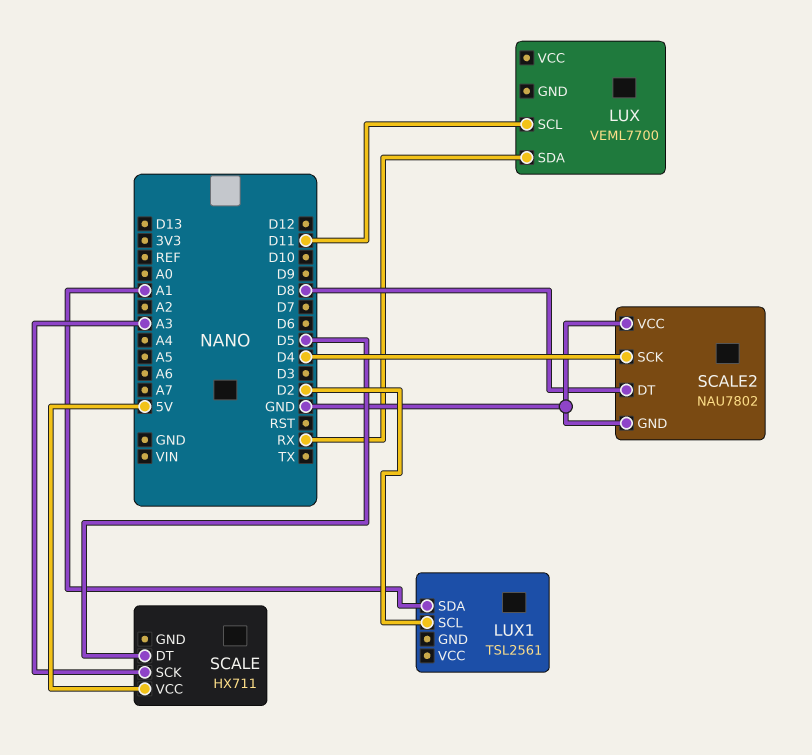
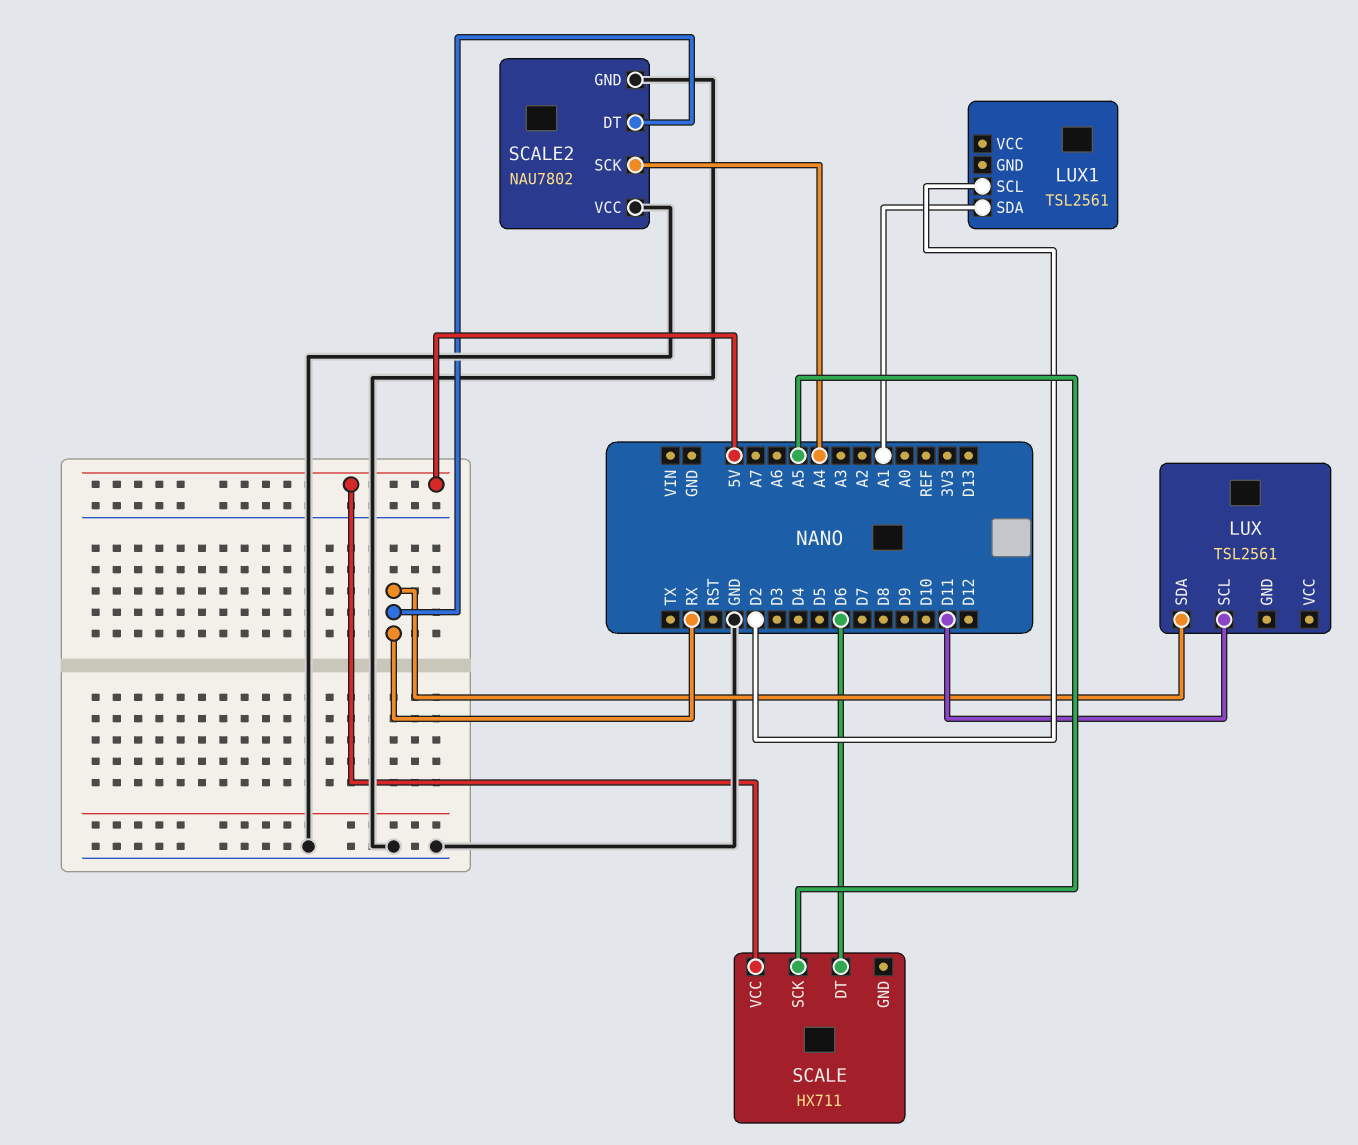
LUX: VEML7700 -> TSL2561
SCALE pin DT: D5 -> D6
SCALE pin SCK: A3 -> A5
SCALE2 pin DT: D8 -> RX
SCALE2 pin SCK: D4 -> A4

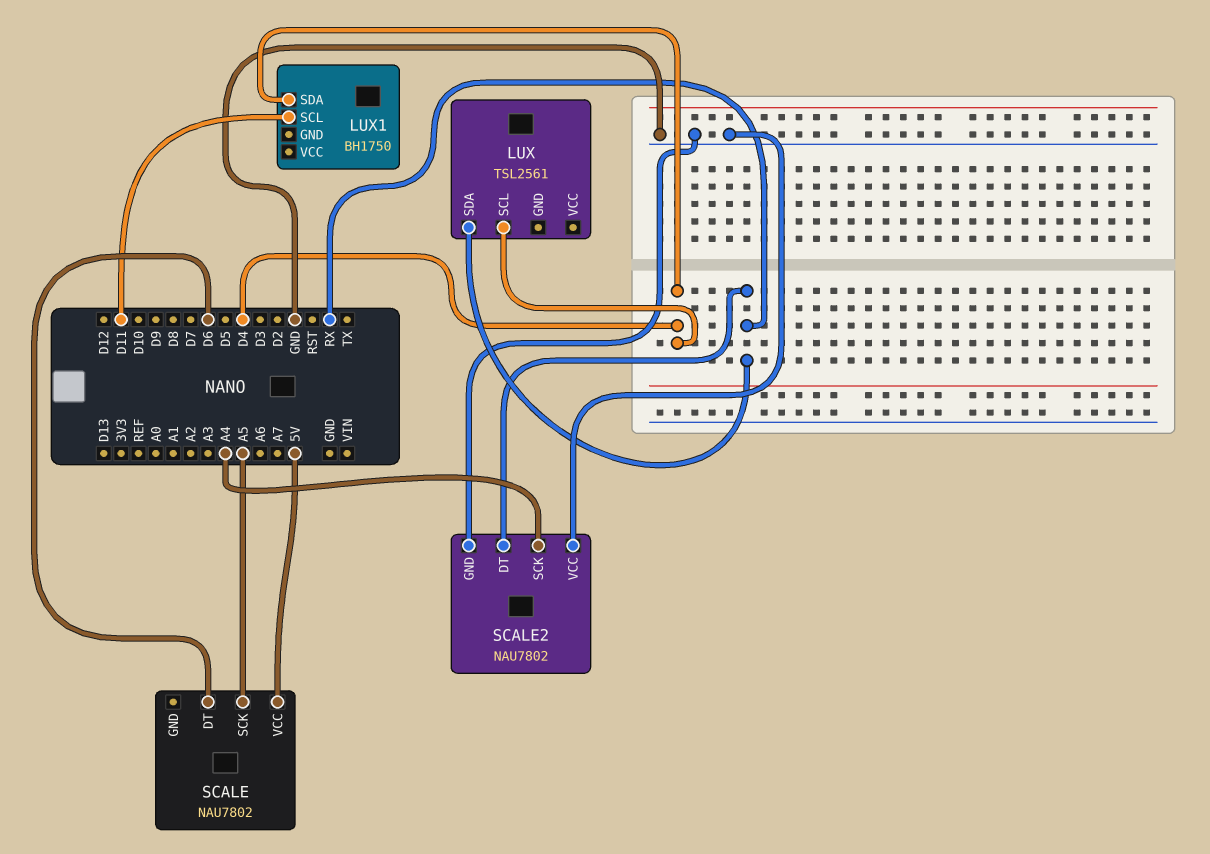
LUX pin SCL: D11 -> D4
LUX1: TSL2561 -> BH1750
LUX1 pin SCL: D2 -> D11
LUX1 pin SDA: A1 -> D4
SCALE: HX711 -> NAU7802

